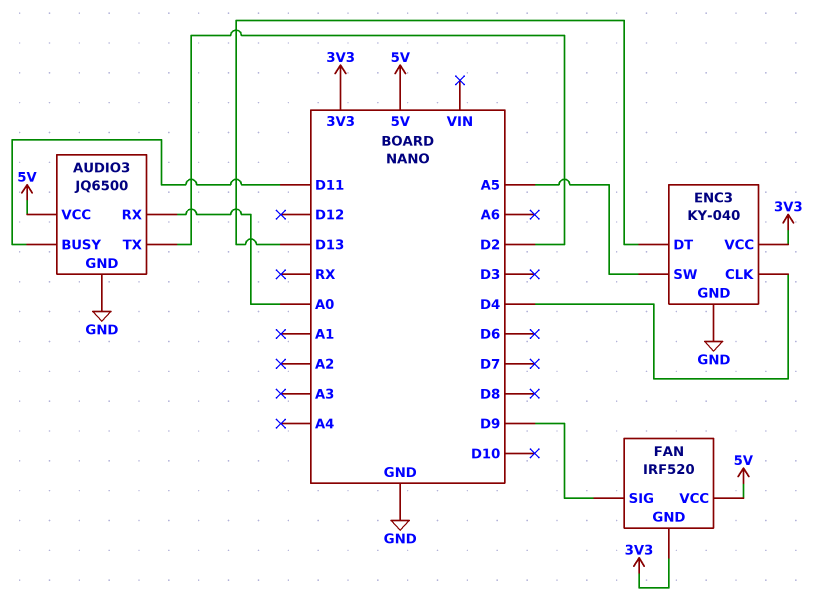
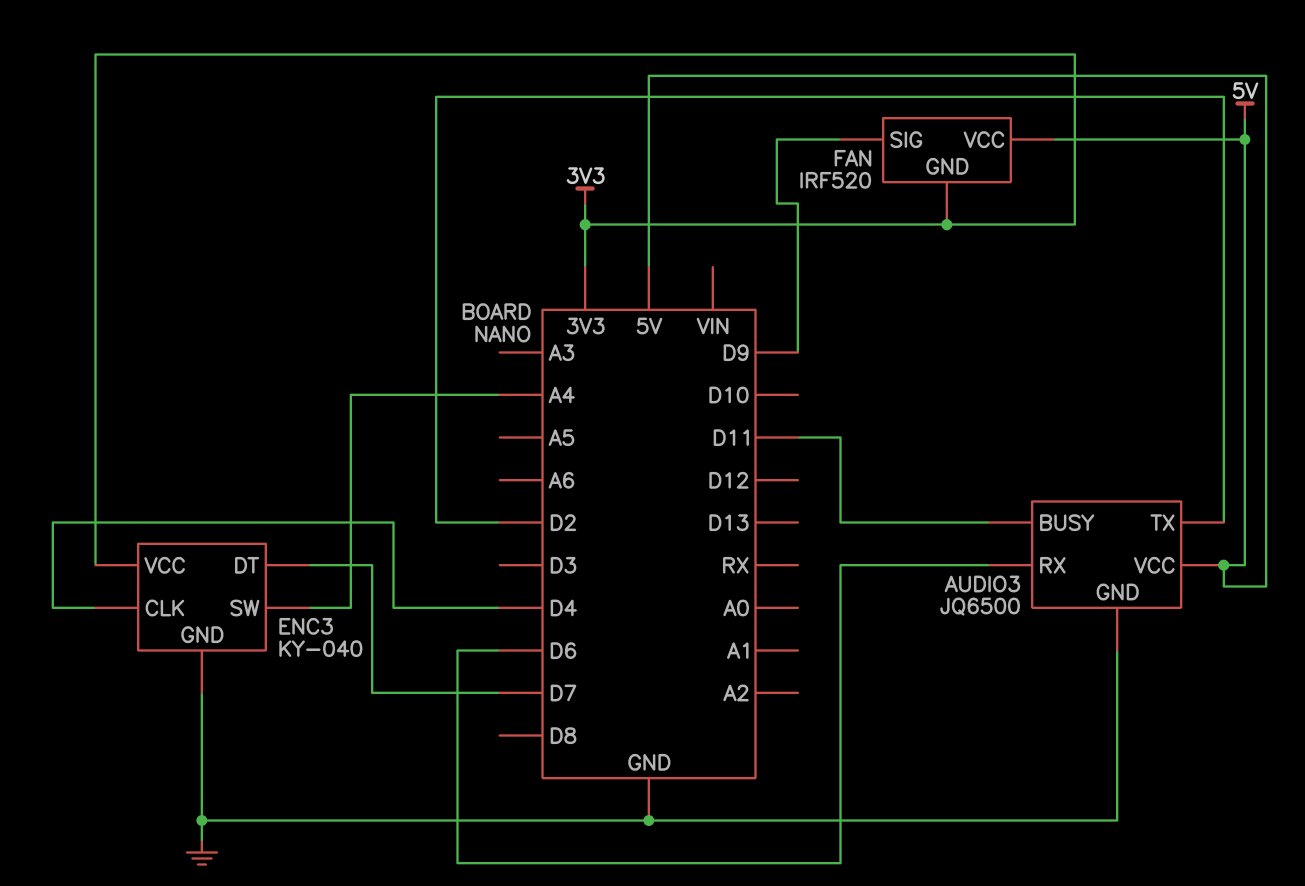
AUDIO3 pin RX: A0 -> D6
ENC3 pin DT: D13 -> D7
ENC3 pin SW: A5 -> A4

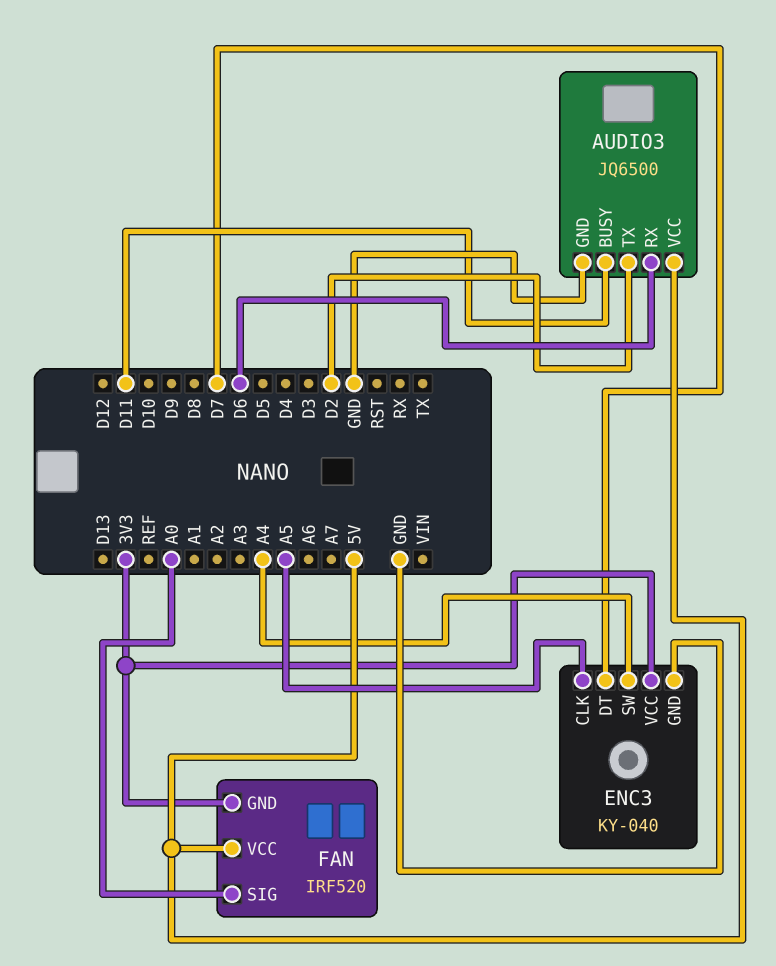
ENC3 pin CLK: D4 -> A5
FAN pin SIG: D9 -> A0

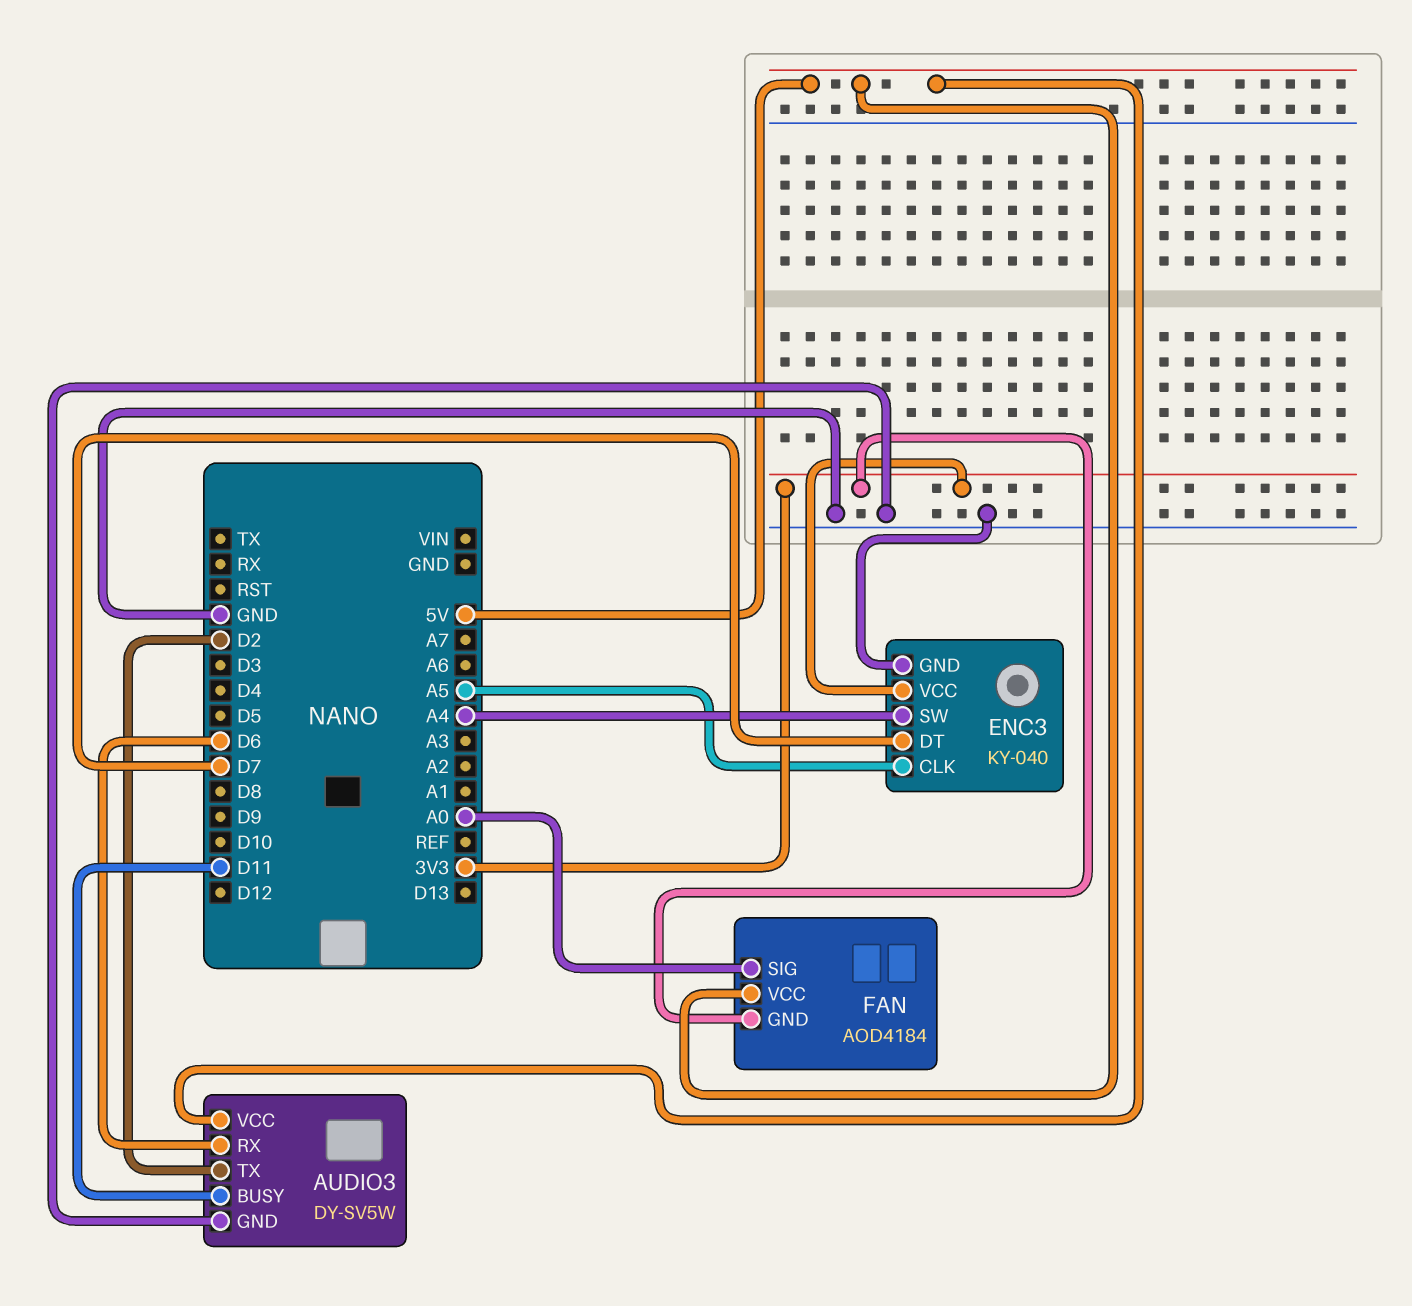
AUDIO3: JQ6500 -> DY-SV5W
FAN: IRF520 -> AOD4184

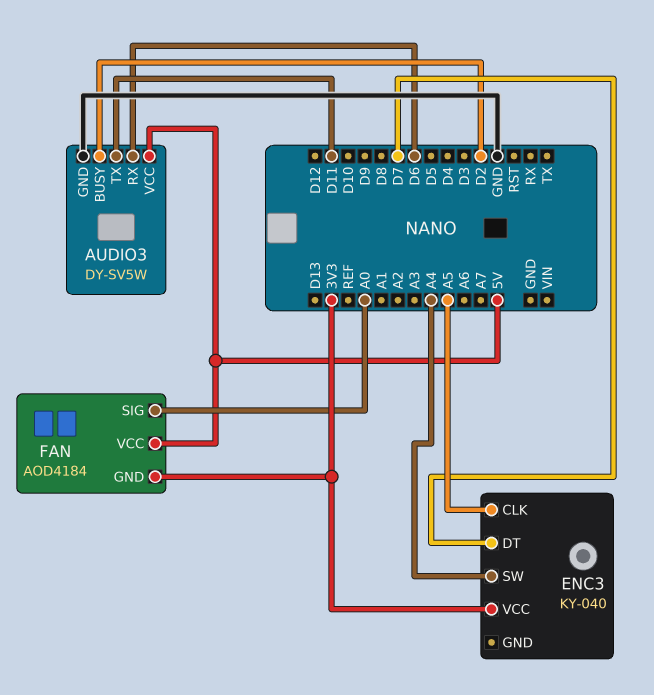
AUDIO3 pin BUSY: D11 -> D2
AUDIO3 pin TX: D2 -> D11
ENC3 pin GND: GND -> none

